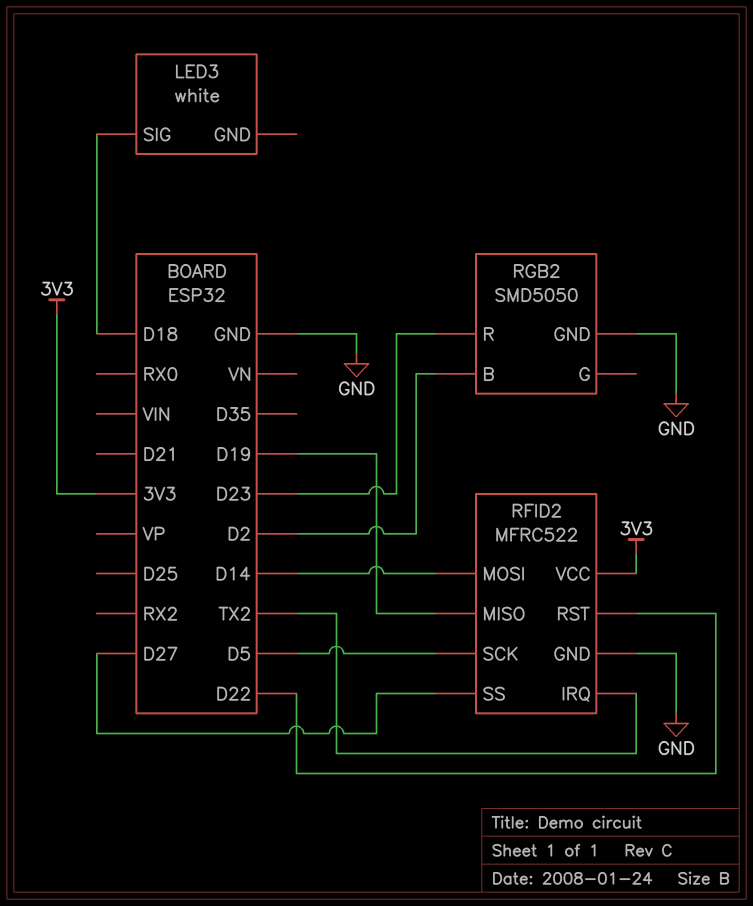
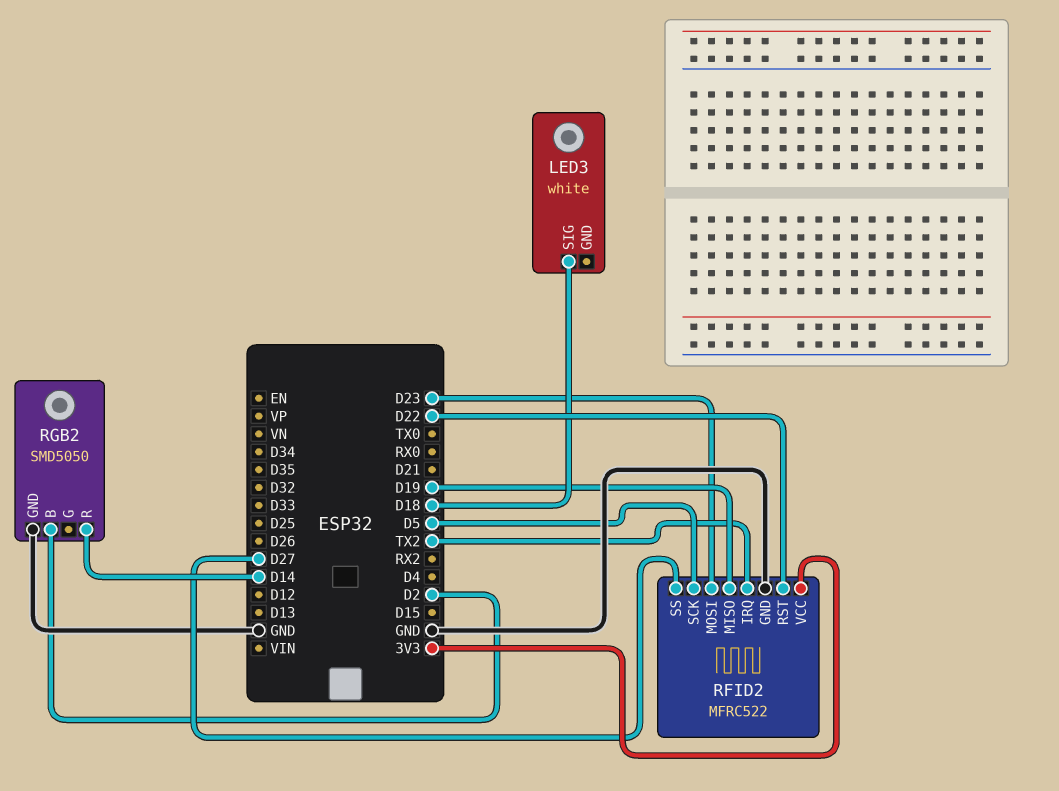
RFID2 pin MOSI: D14 -> D23
RGB2 pin R: D23 -> D14

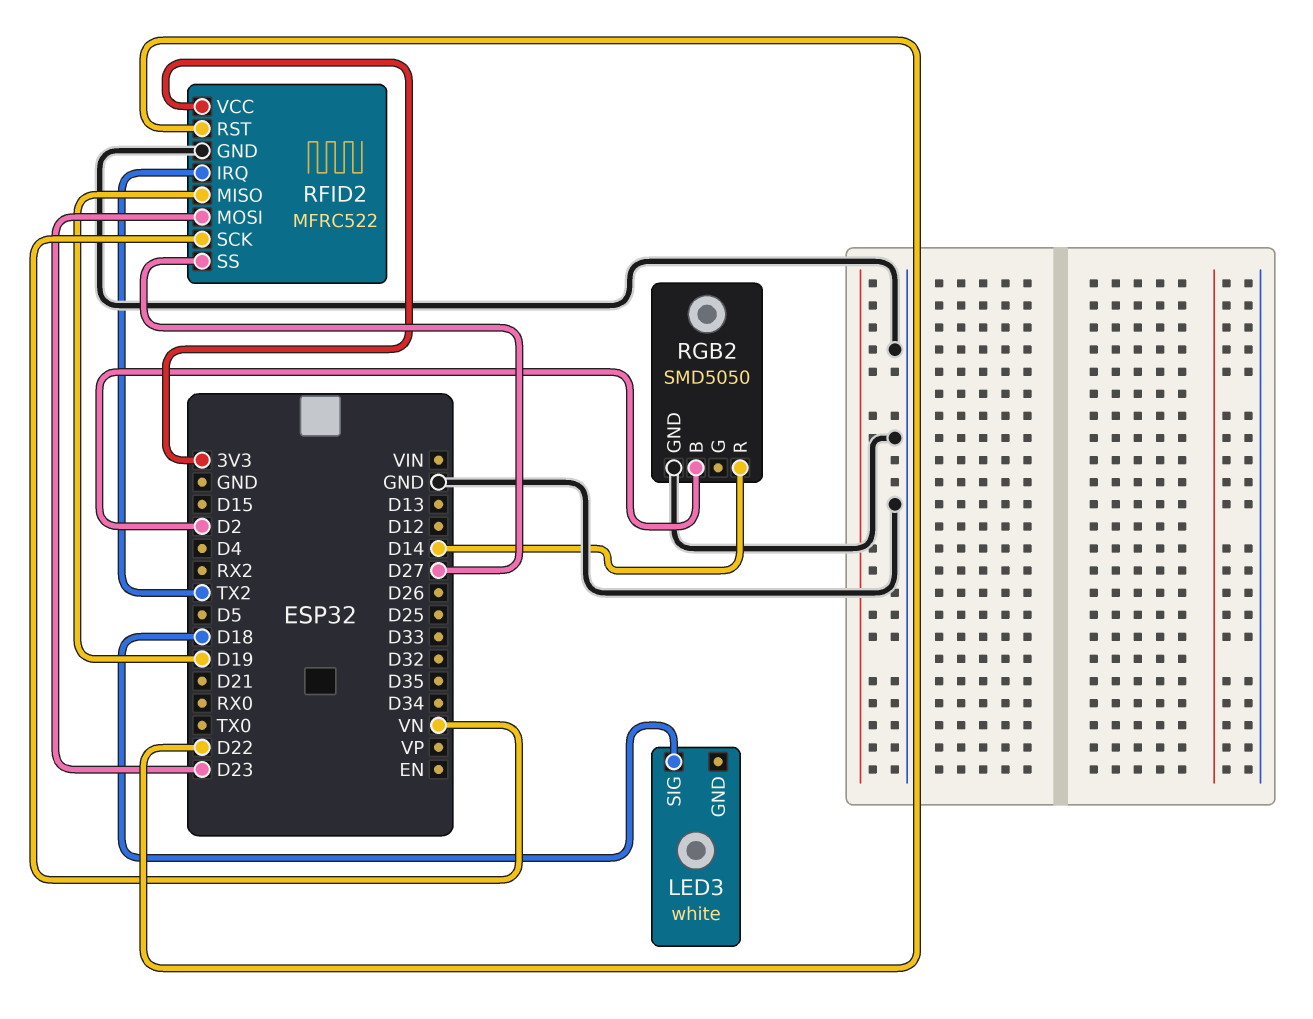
RFID2 pin SCK: D5 -> VN

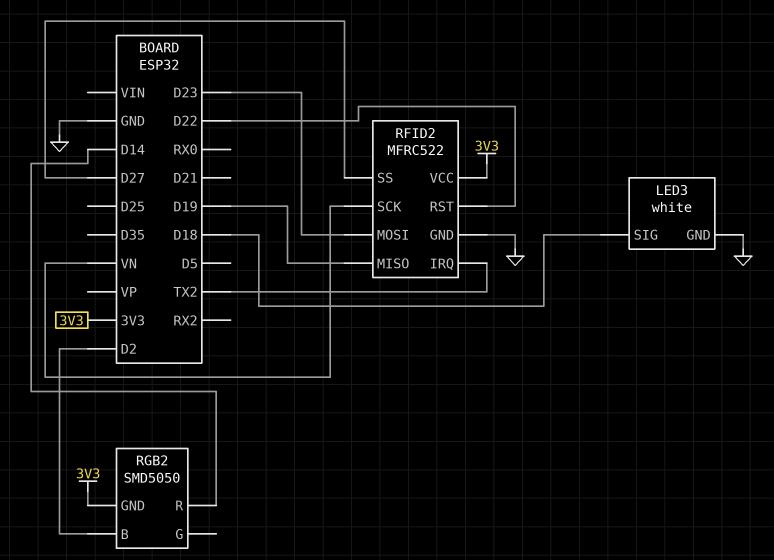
LED3 pin GND: none -> GND
RGB2 pin GND: GND -> 3V3

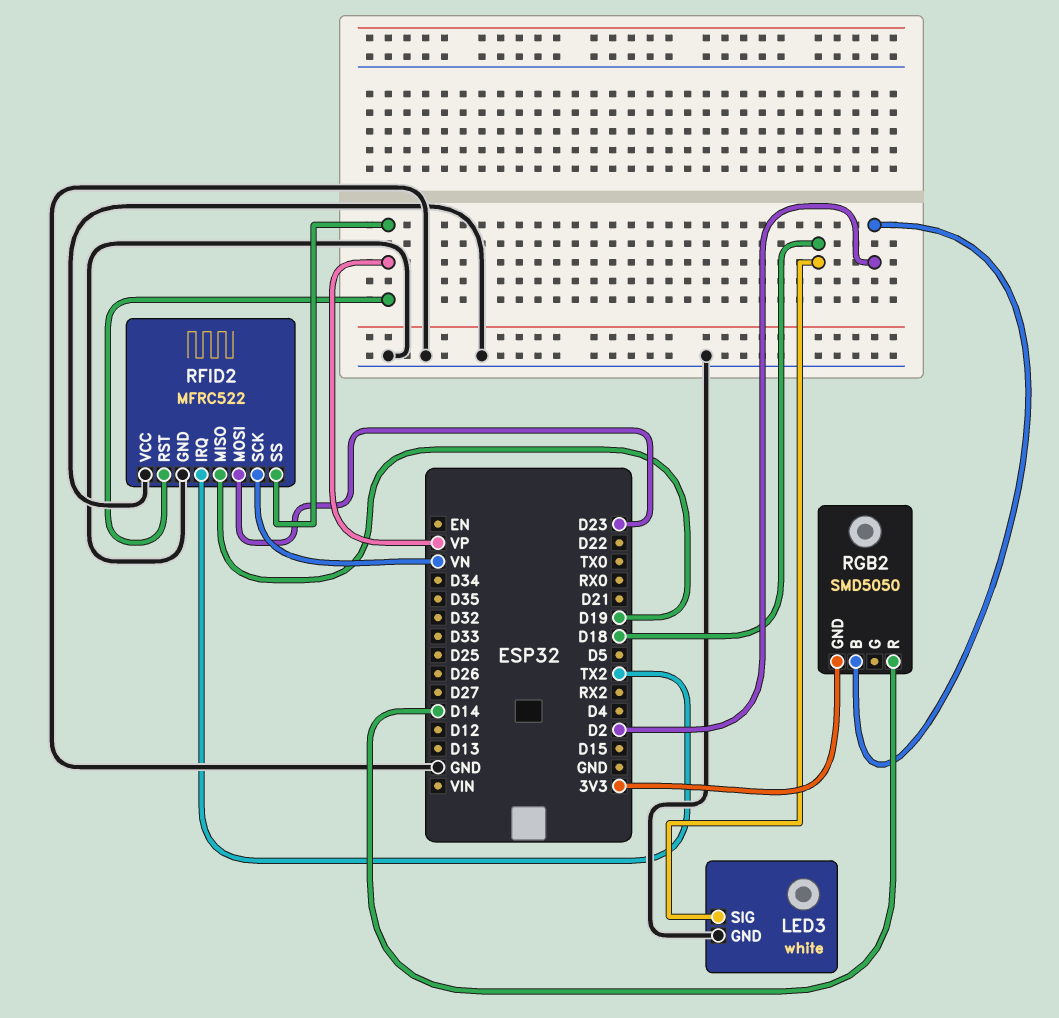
RFID2 pin RST: D22 -> VP
RFID2 pin SS: D27 -> VP
RFID2 pin VCC: 3V3 -> GND

